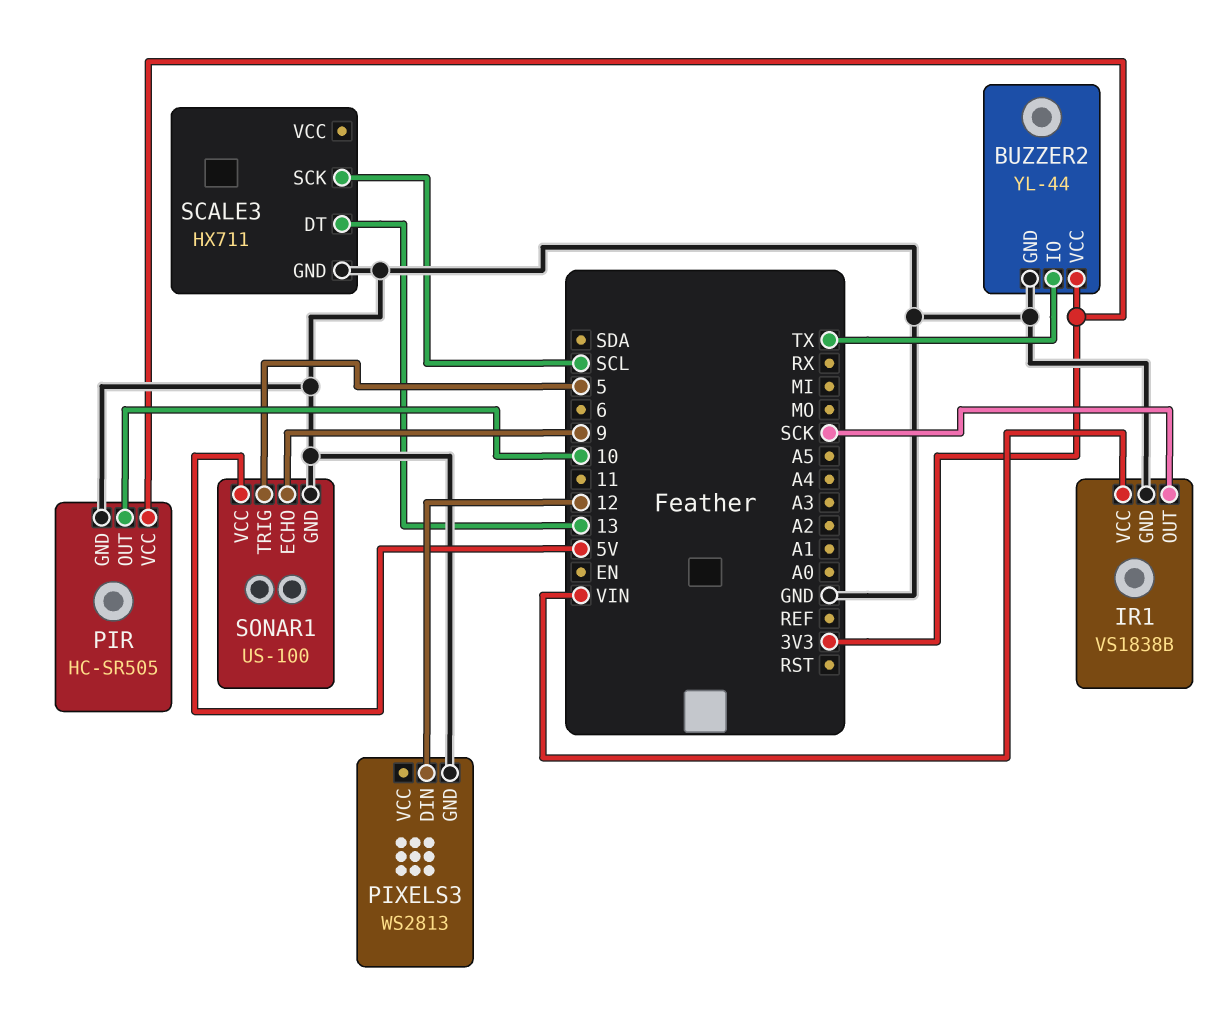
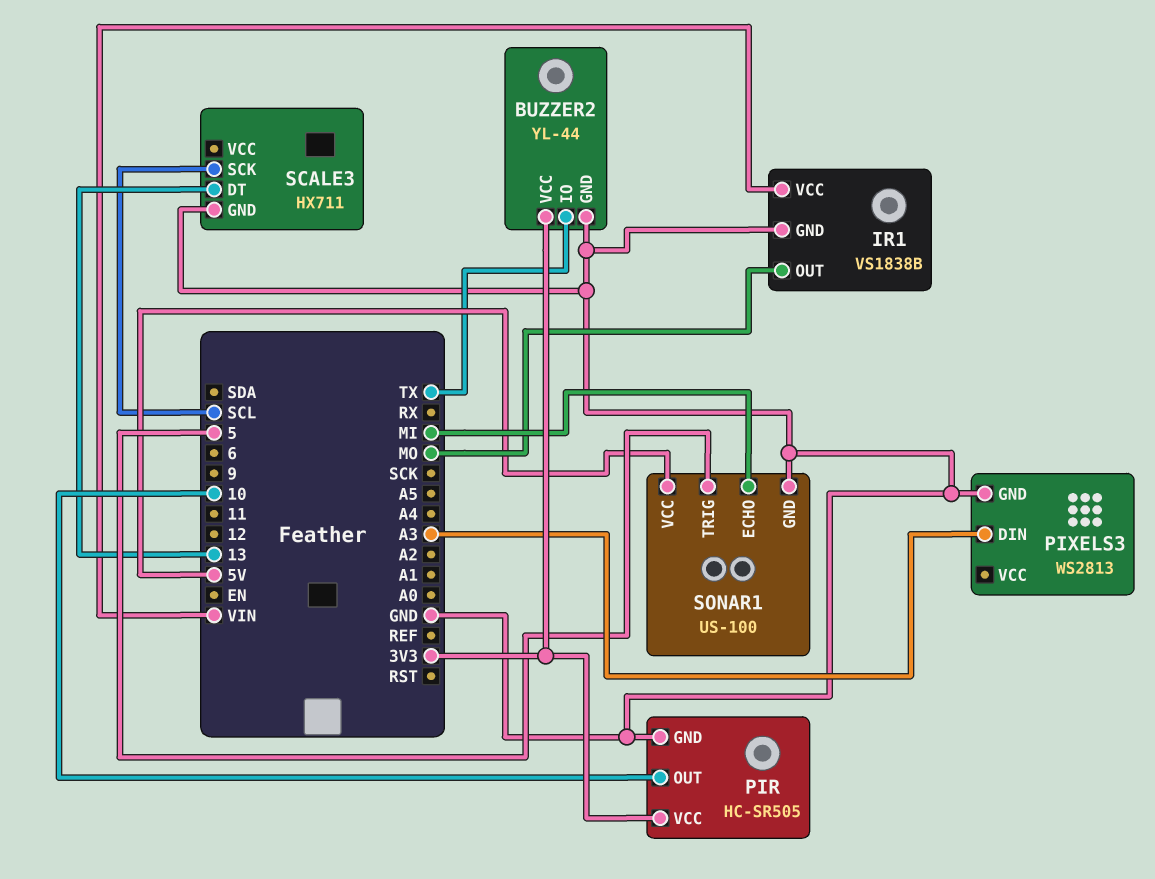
IR1 pin OUT: SCK -> MO
PIXELS3 pin DIN: 12 -> A3
SONAR1 pin ECHO: 9 -> MI

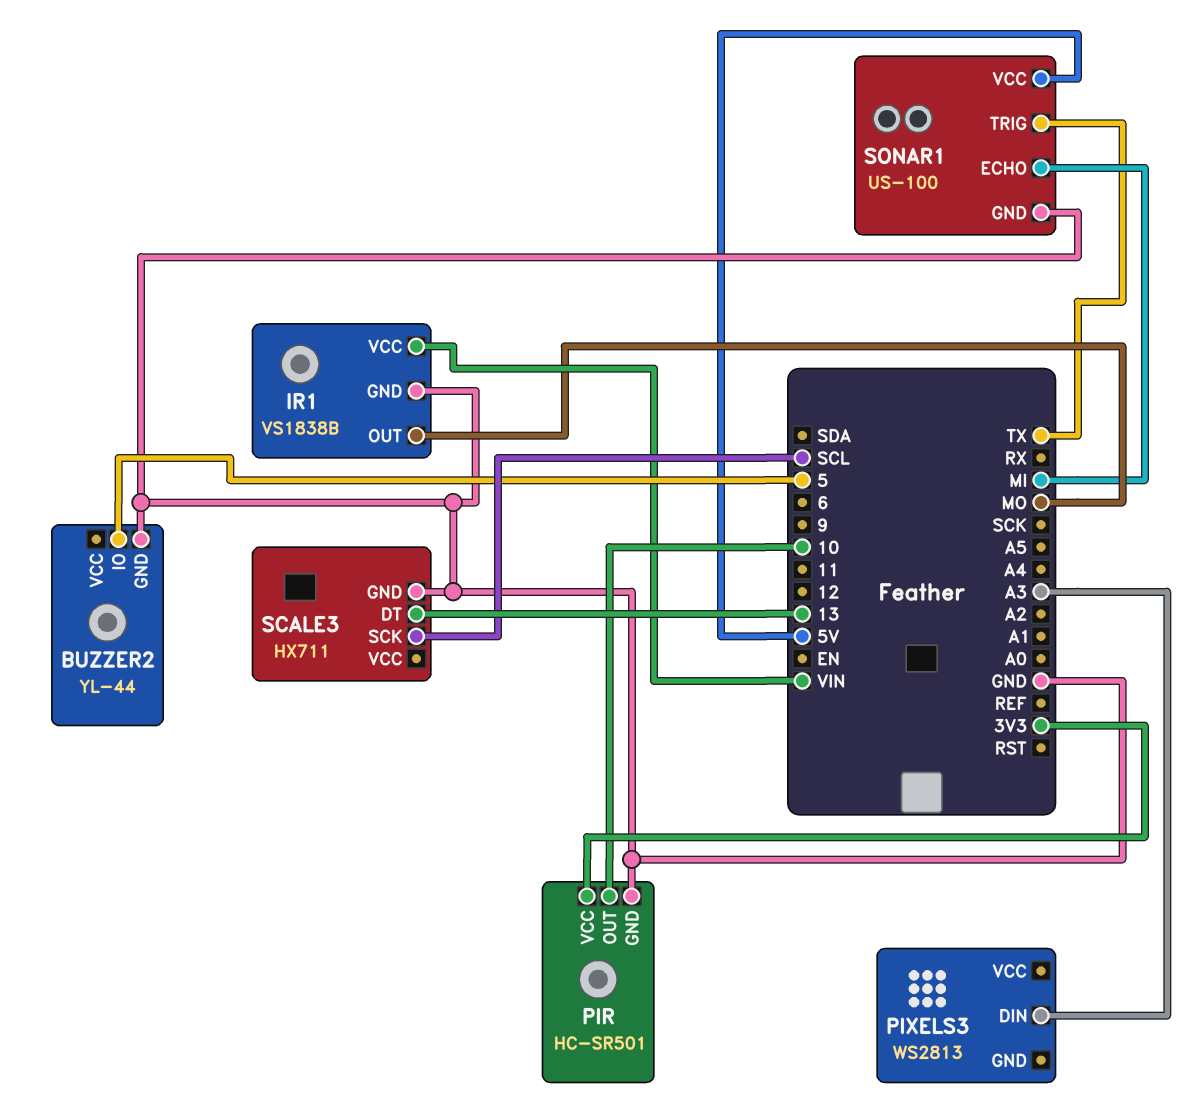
BUZZER2 pin IO: TX -> 5
BUZZER2 pin VCC: 3V3 -> none
PIR: HC-SR505 -> HC-SR501
PIXELS3 pin GND: GND -> none
SONAR1 pin TRIG: 5 -> TX

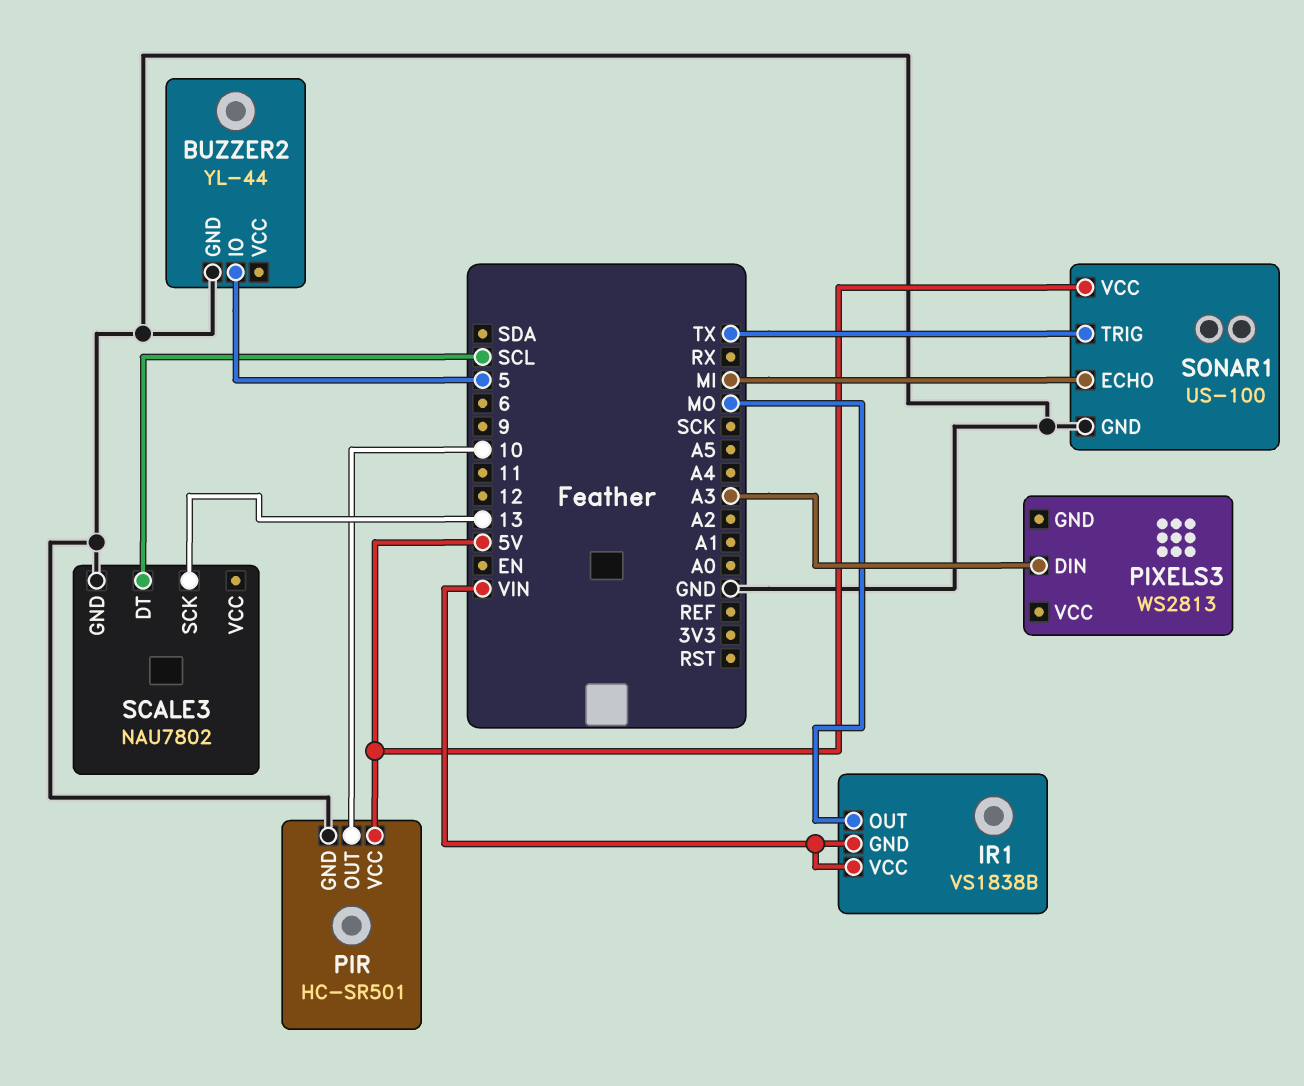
IR1 pin GND: GND -> VIN
PIR pin VCC: 3V3 -> 5V
SCALE3: HX711 -> NAU7802
SCALE3 pin DT: 13 -> SCL
SCALE3 pin SCK: SCL -> 13

